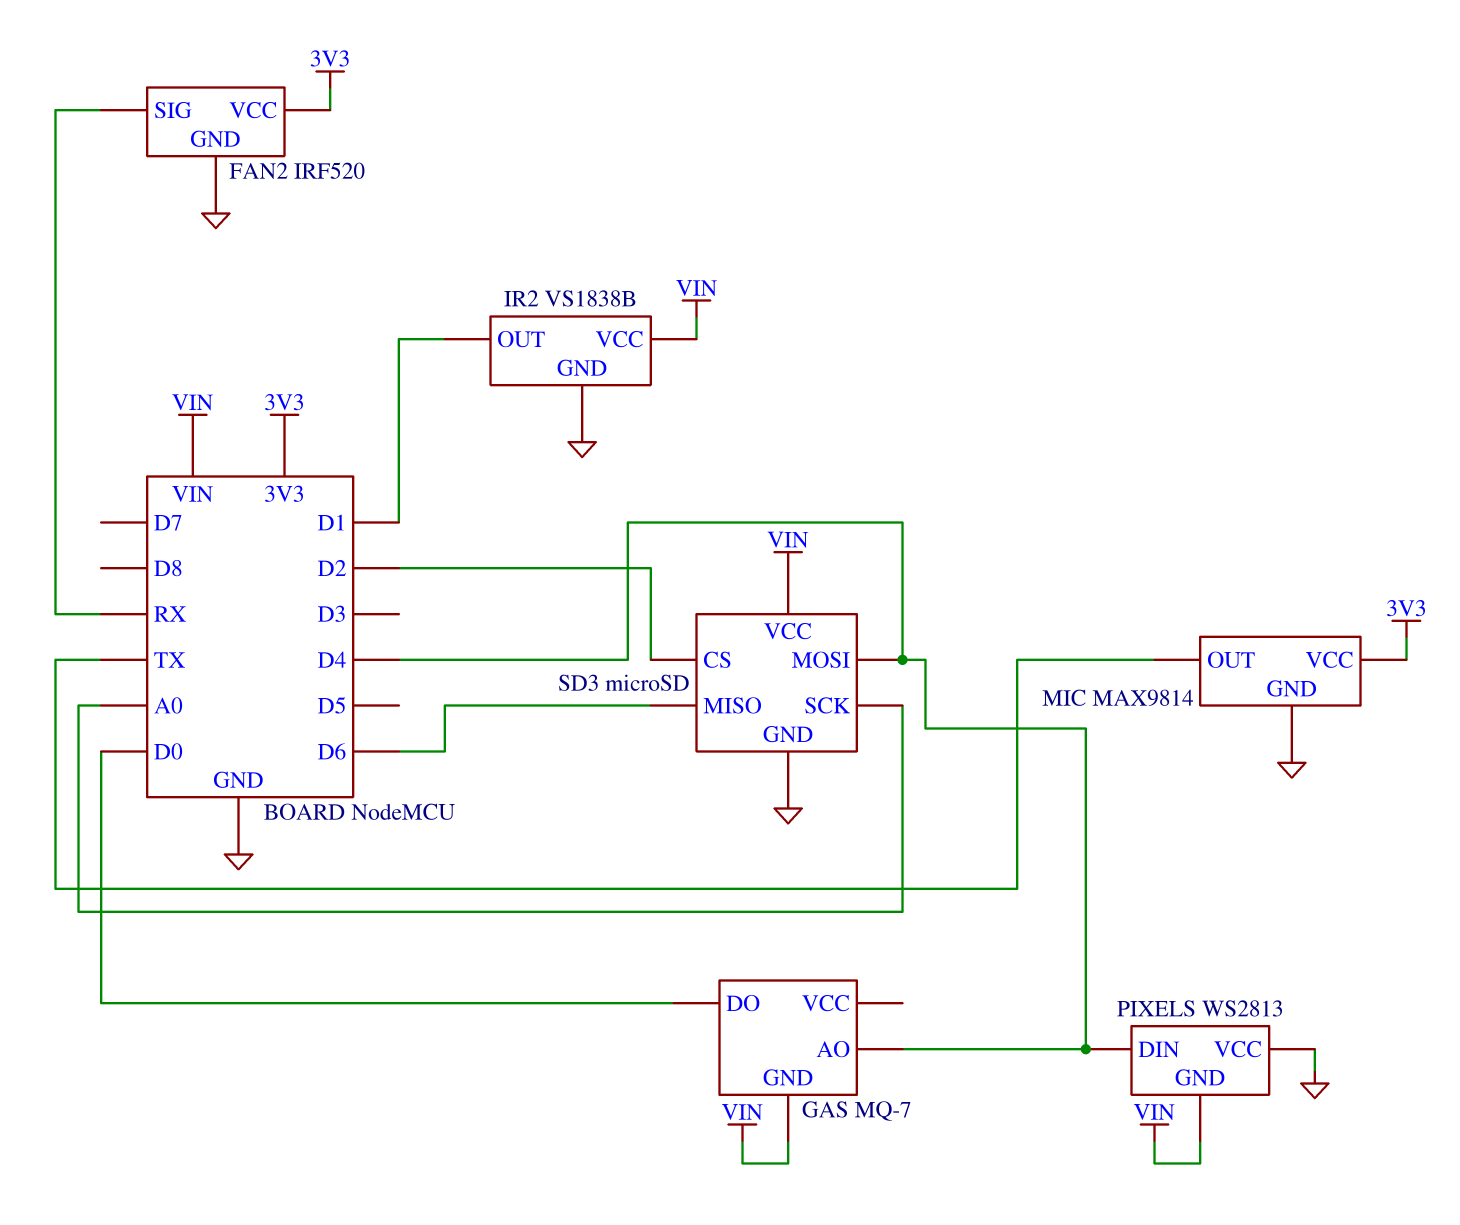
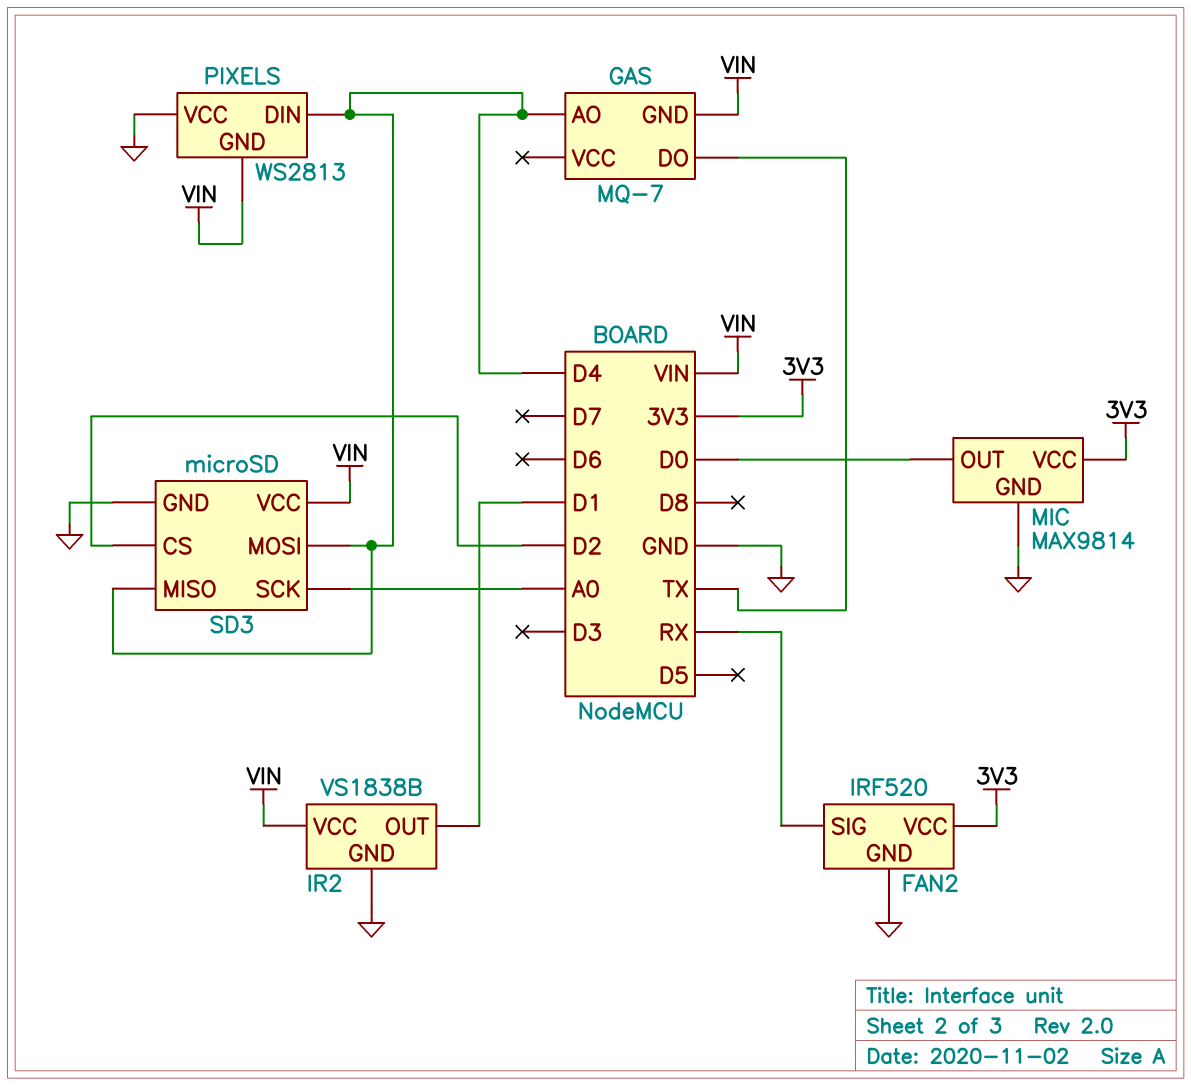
GAS pin DO: D0 -> TX
MIC pin OUT: TX -> D0
SD3 pin MISO: D6 -> D4

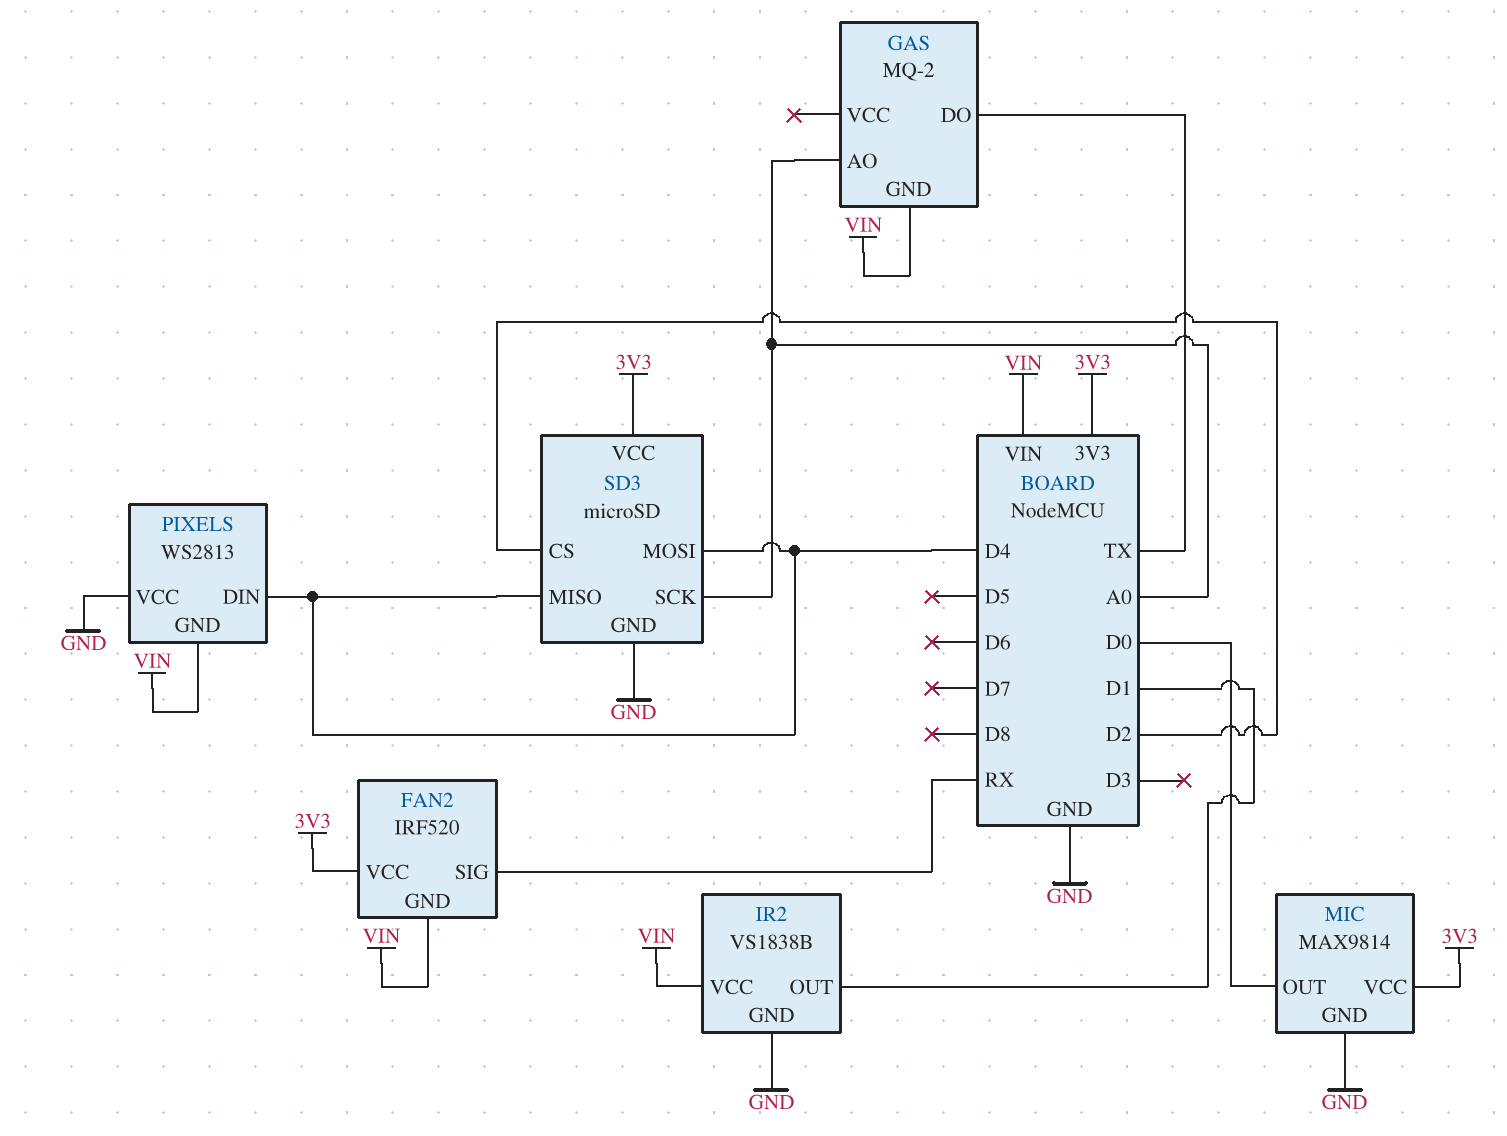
FAN2 pin GND: GND -> VIN
GAS: MQ-7 -> MQ-2
GAS pin AO: D4 -> A0
SD3 pin VCC: VIN -> 3V3

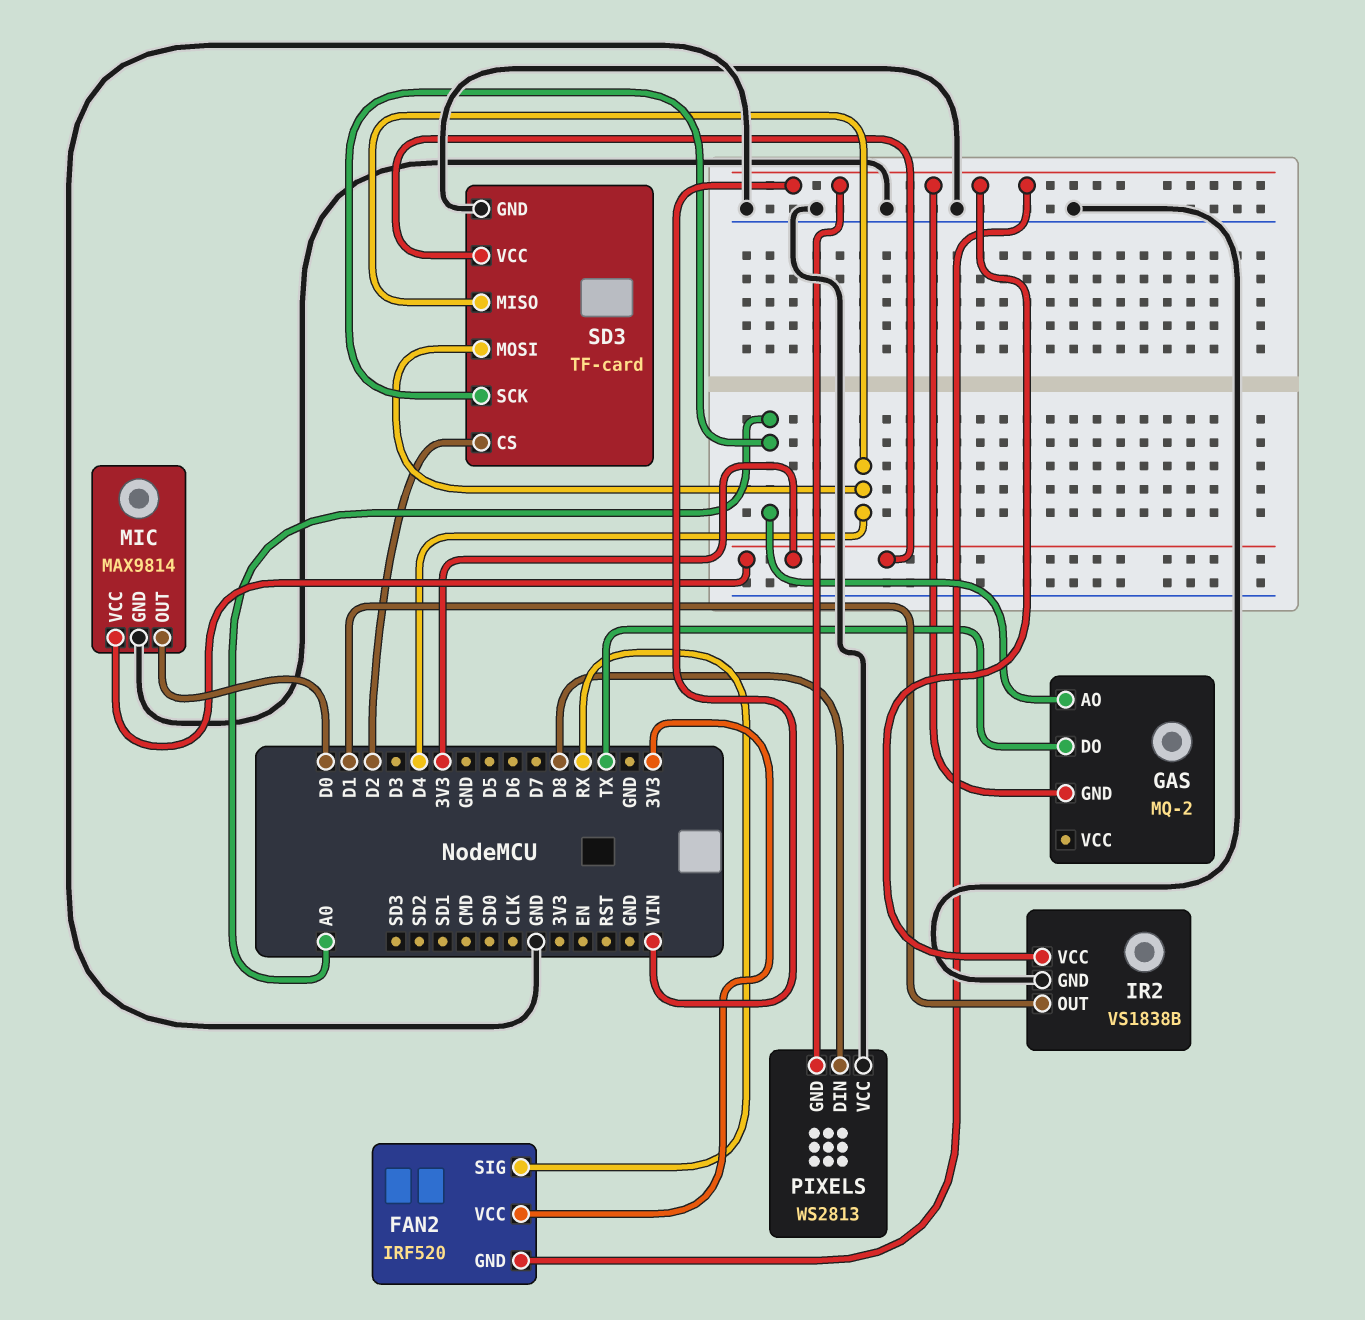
PIXELS pin DIN: D4 -> D8
SD3: microSD -> TF-card

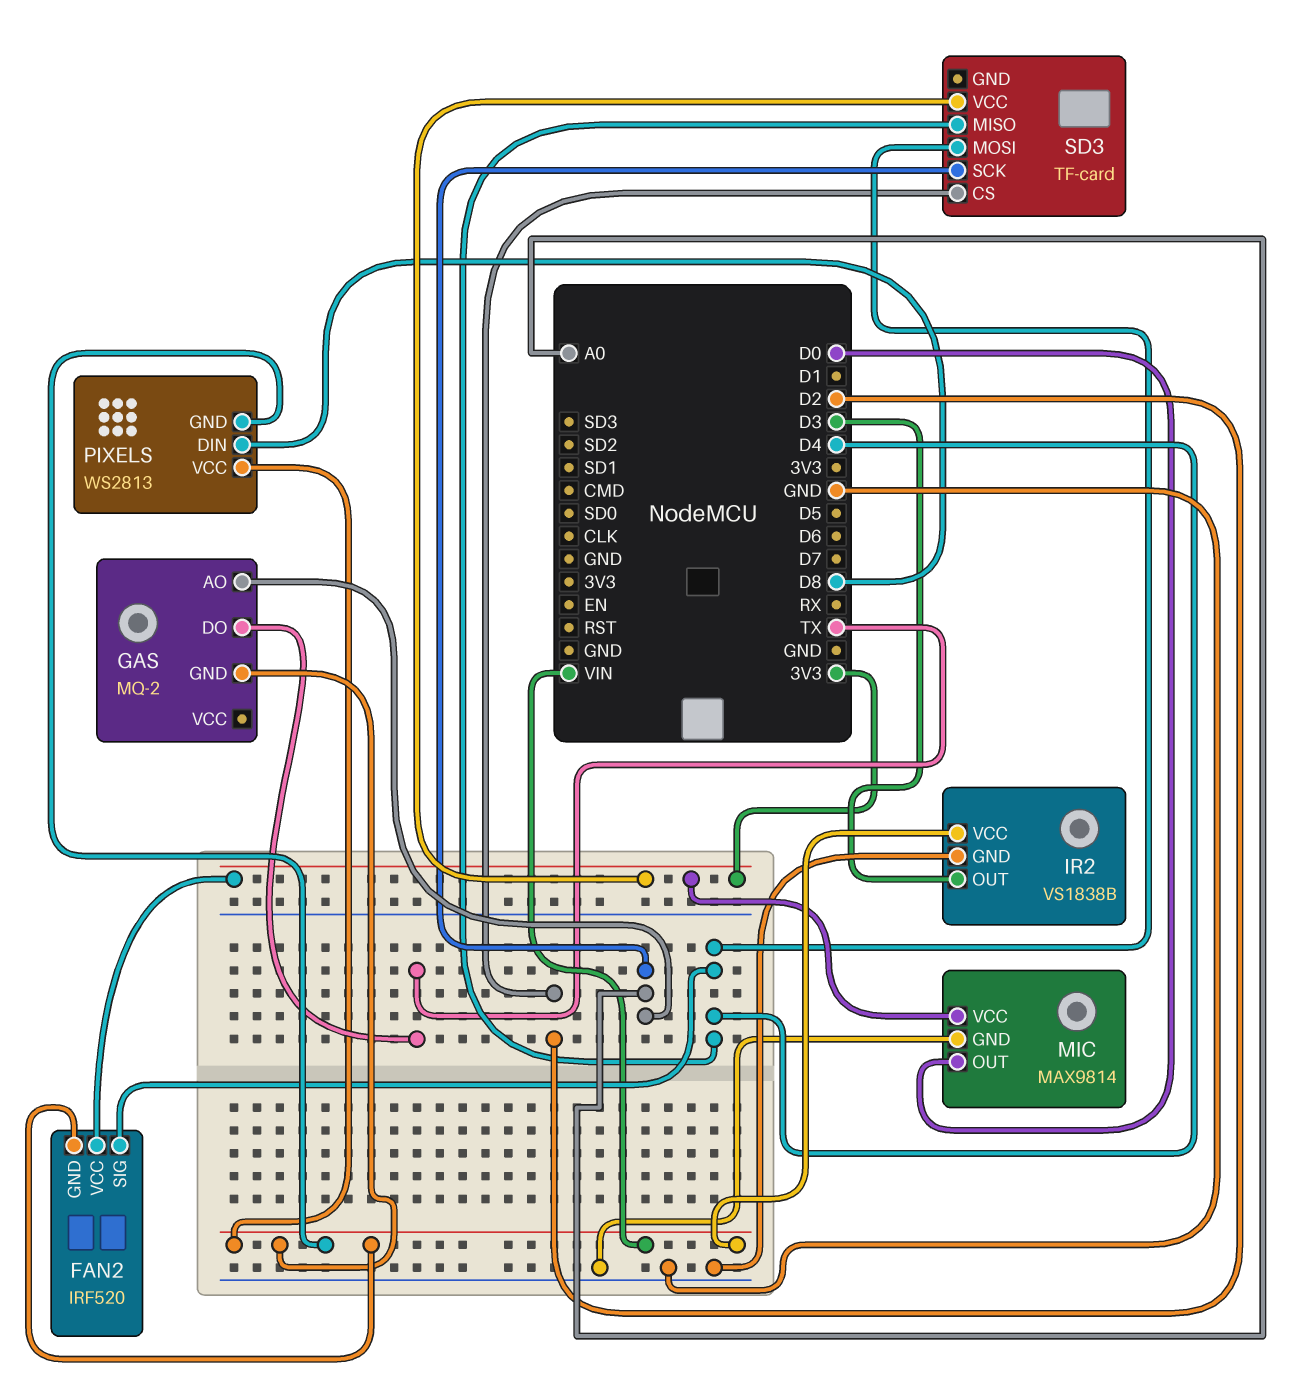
FAN2 pin SIG: RX -> D4
IR2 pin OUT: D1 -> D3
PIXELS pin VCC: GND -> VIN
SD3 pin GND: GND -> none

